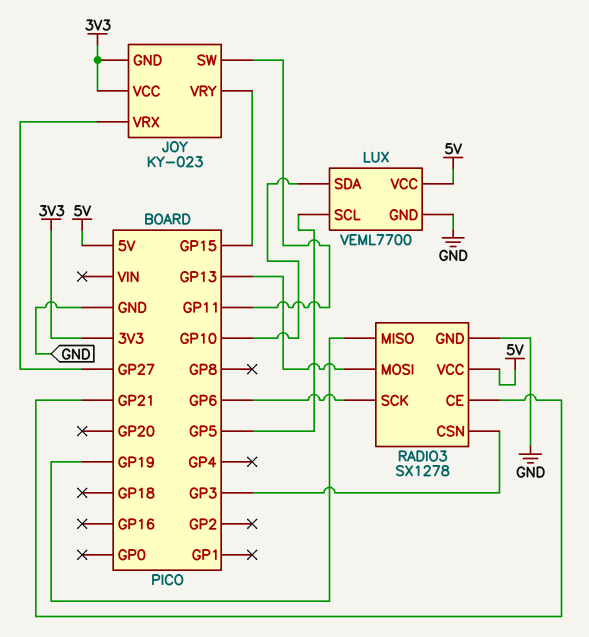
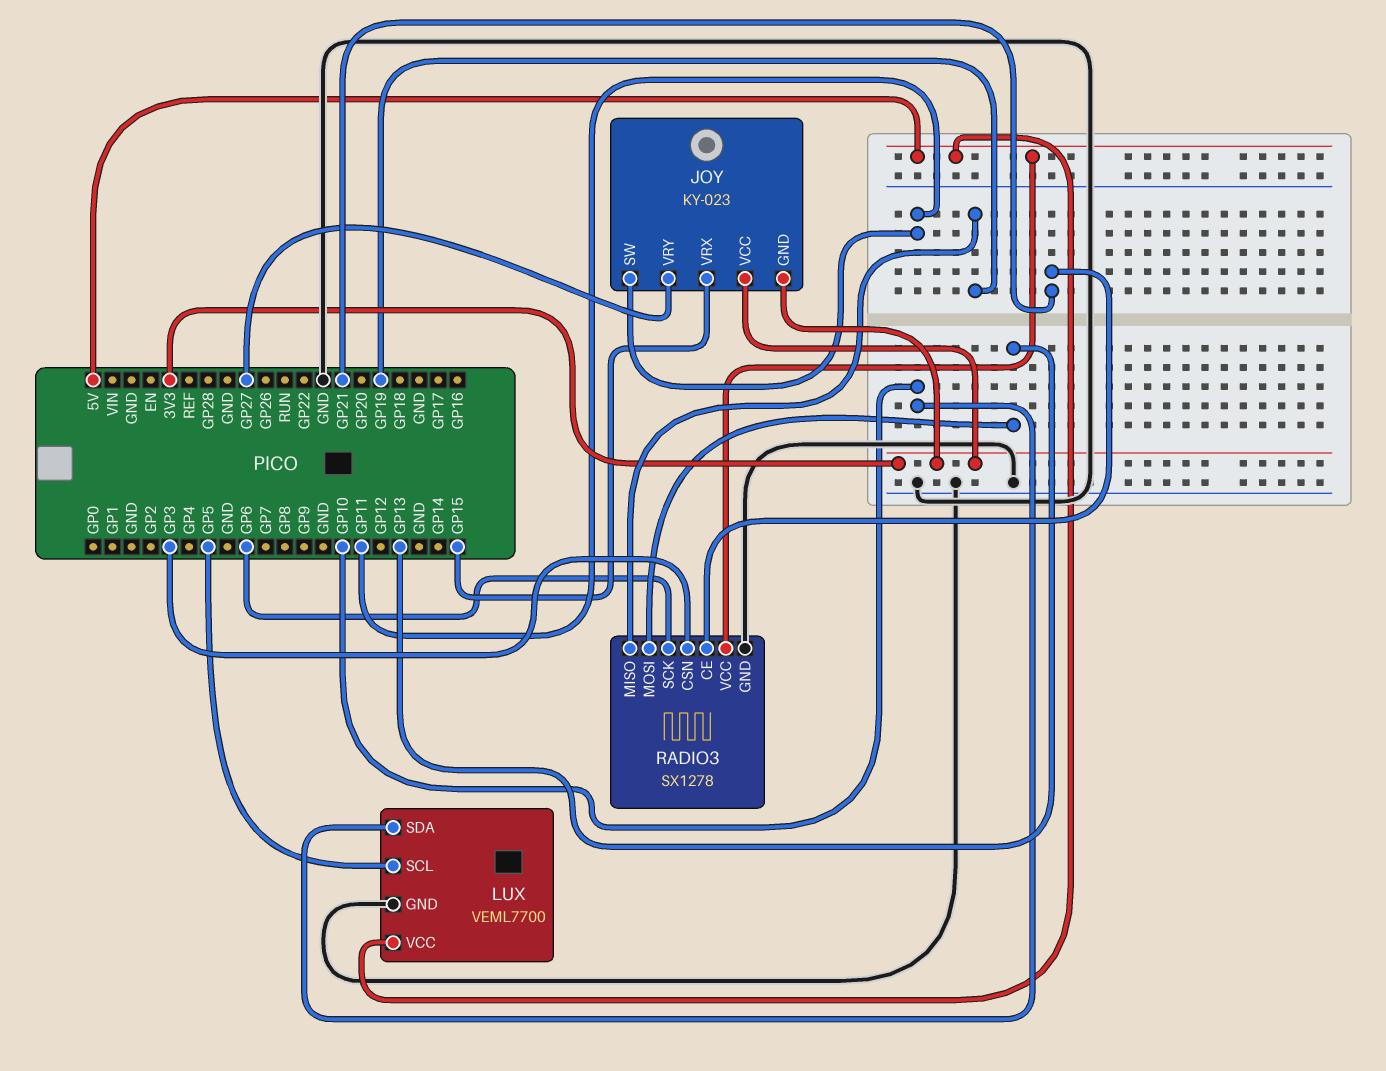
JOY pin VRX: GP27 -> GP15
JOY pin VRY: GP15 -> GP27

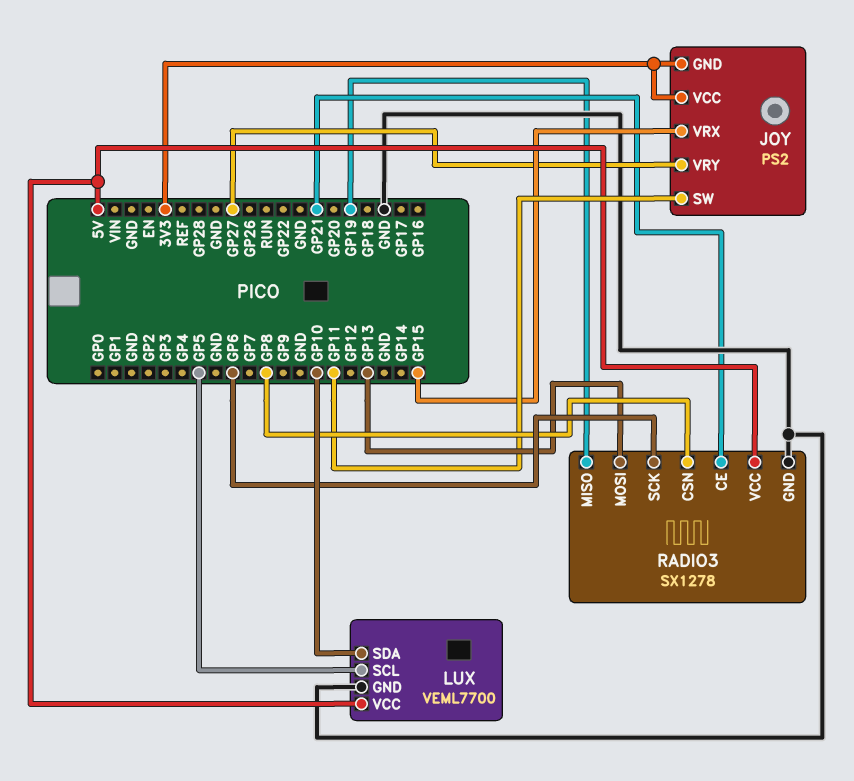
JOY: KY-023 -> PS2
RADIO3 pin CSN: GP3 -> GP8

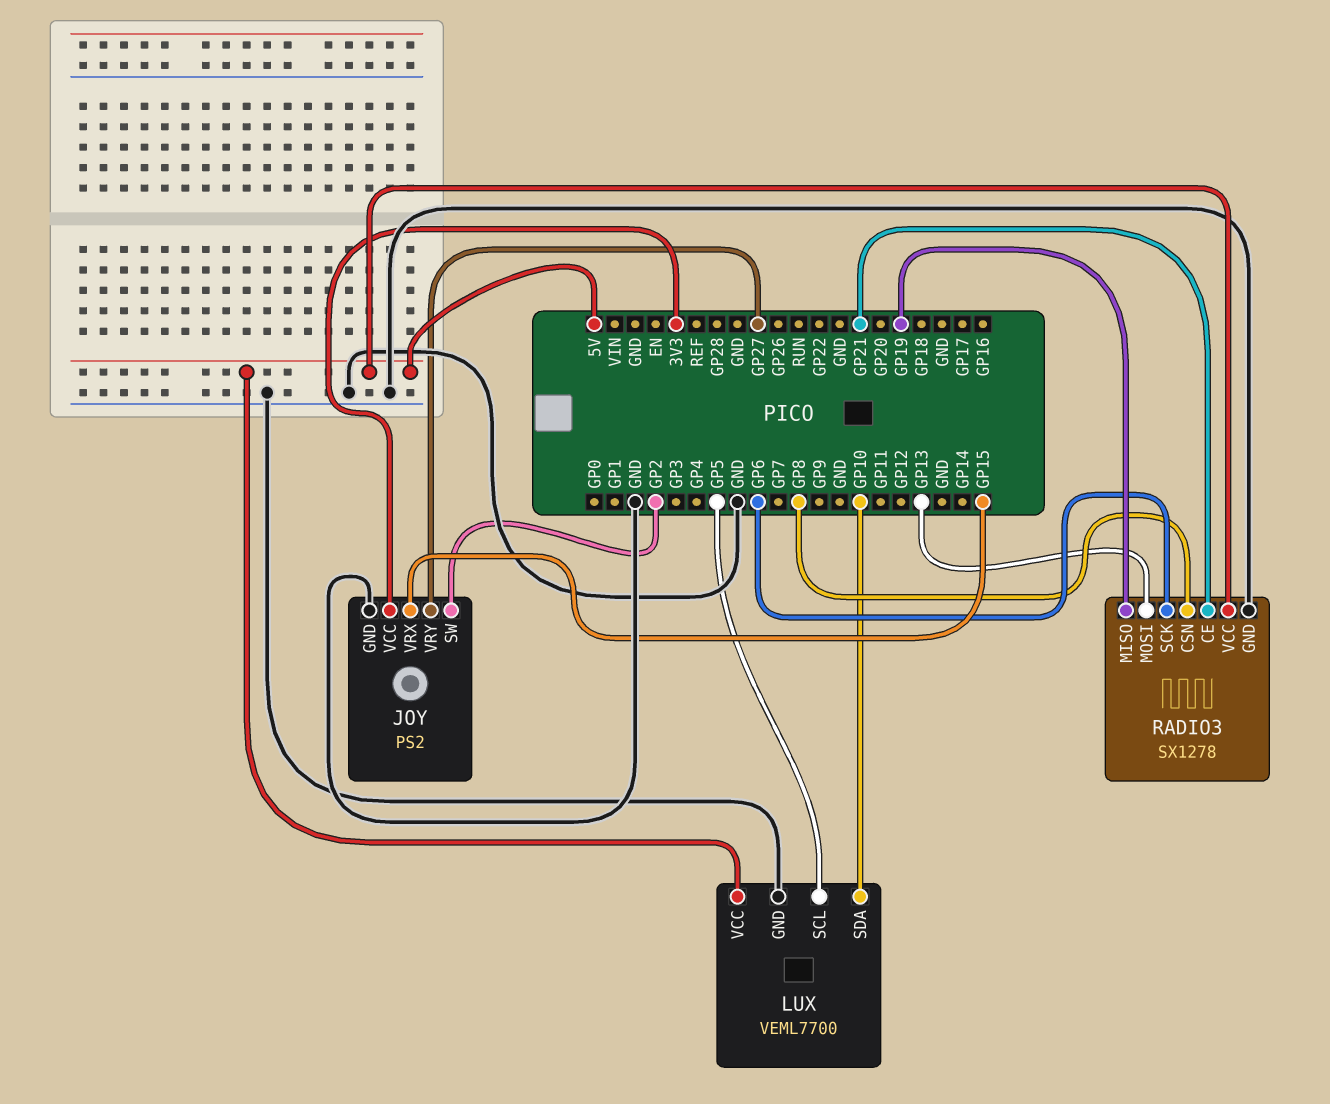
JOY pin GND: 3V3 -> GND
JOY pin SW: GP11 -> GP2

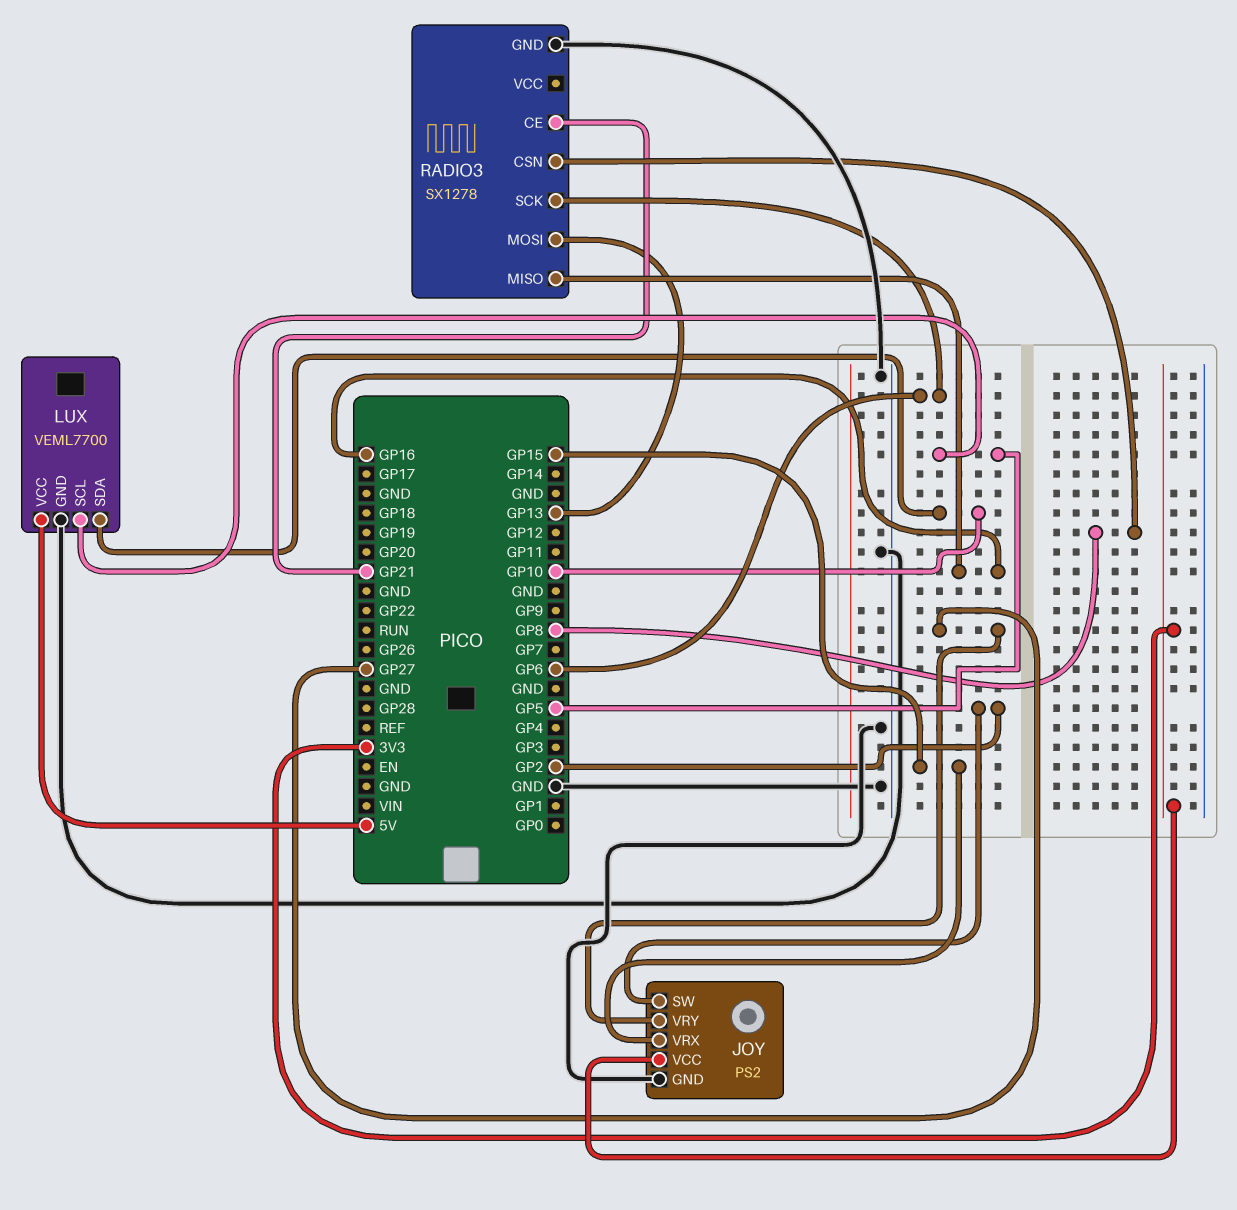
RADIO3 pin MISO: GP19 -> GP16
RADIO3 pin VCC: 5V -> none

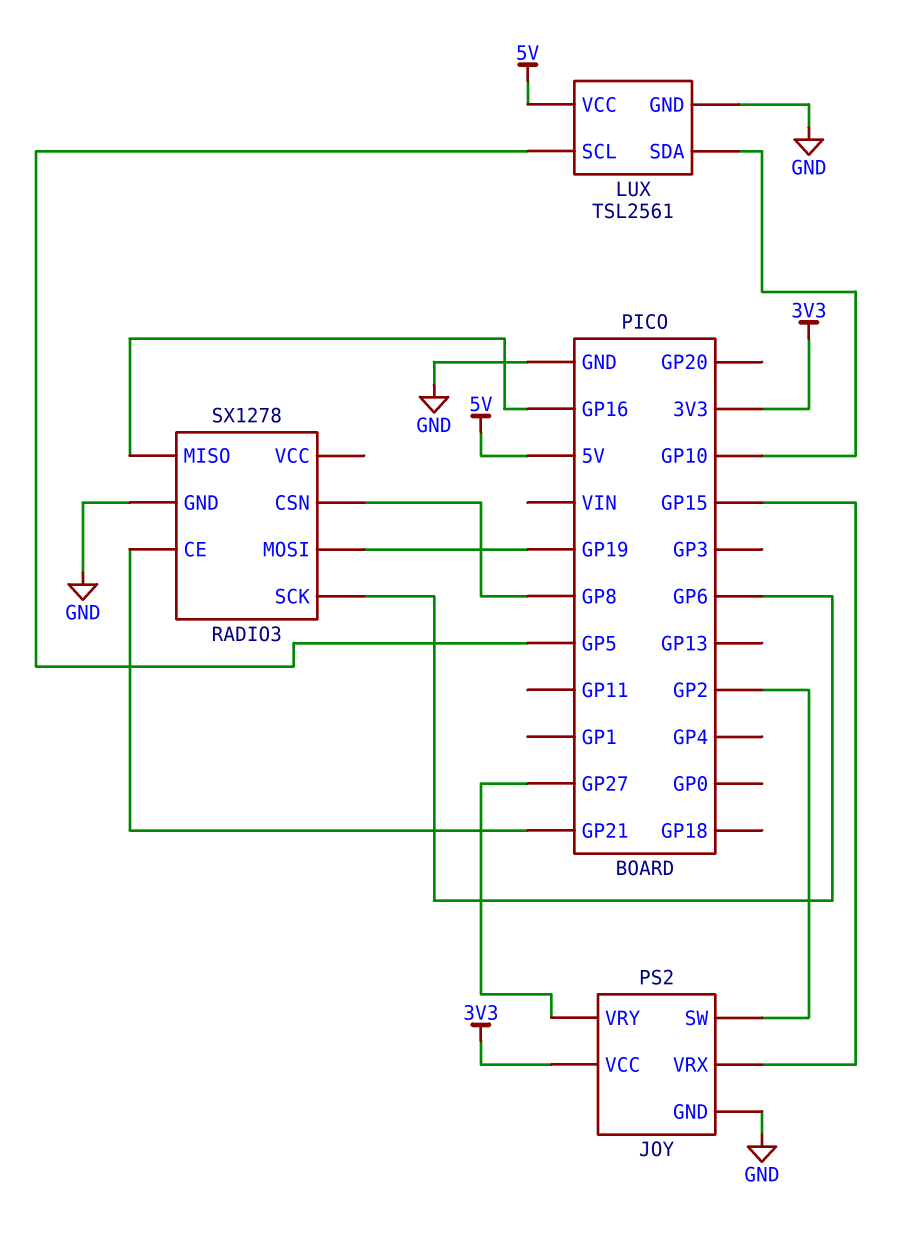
LUX: VEML7700 -> TSL2561
RADIO3 pin MOSI: GP13 -> GP19

